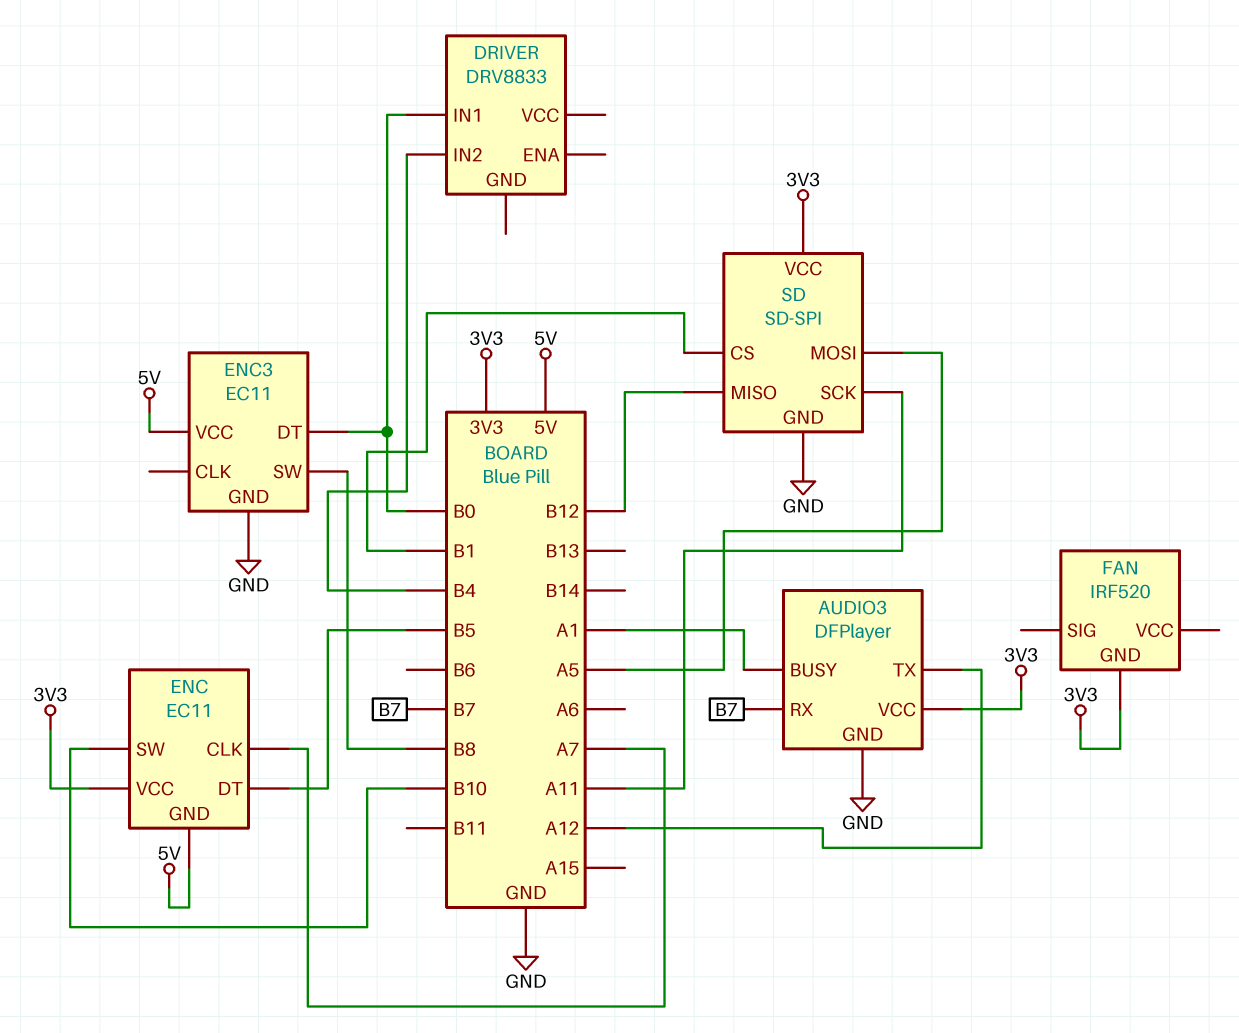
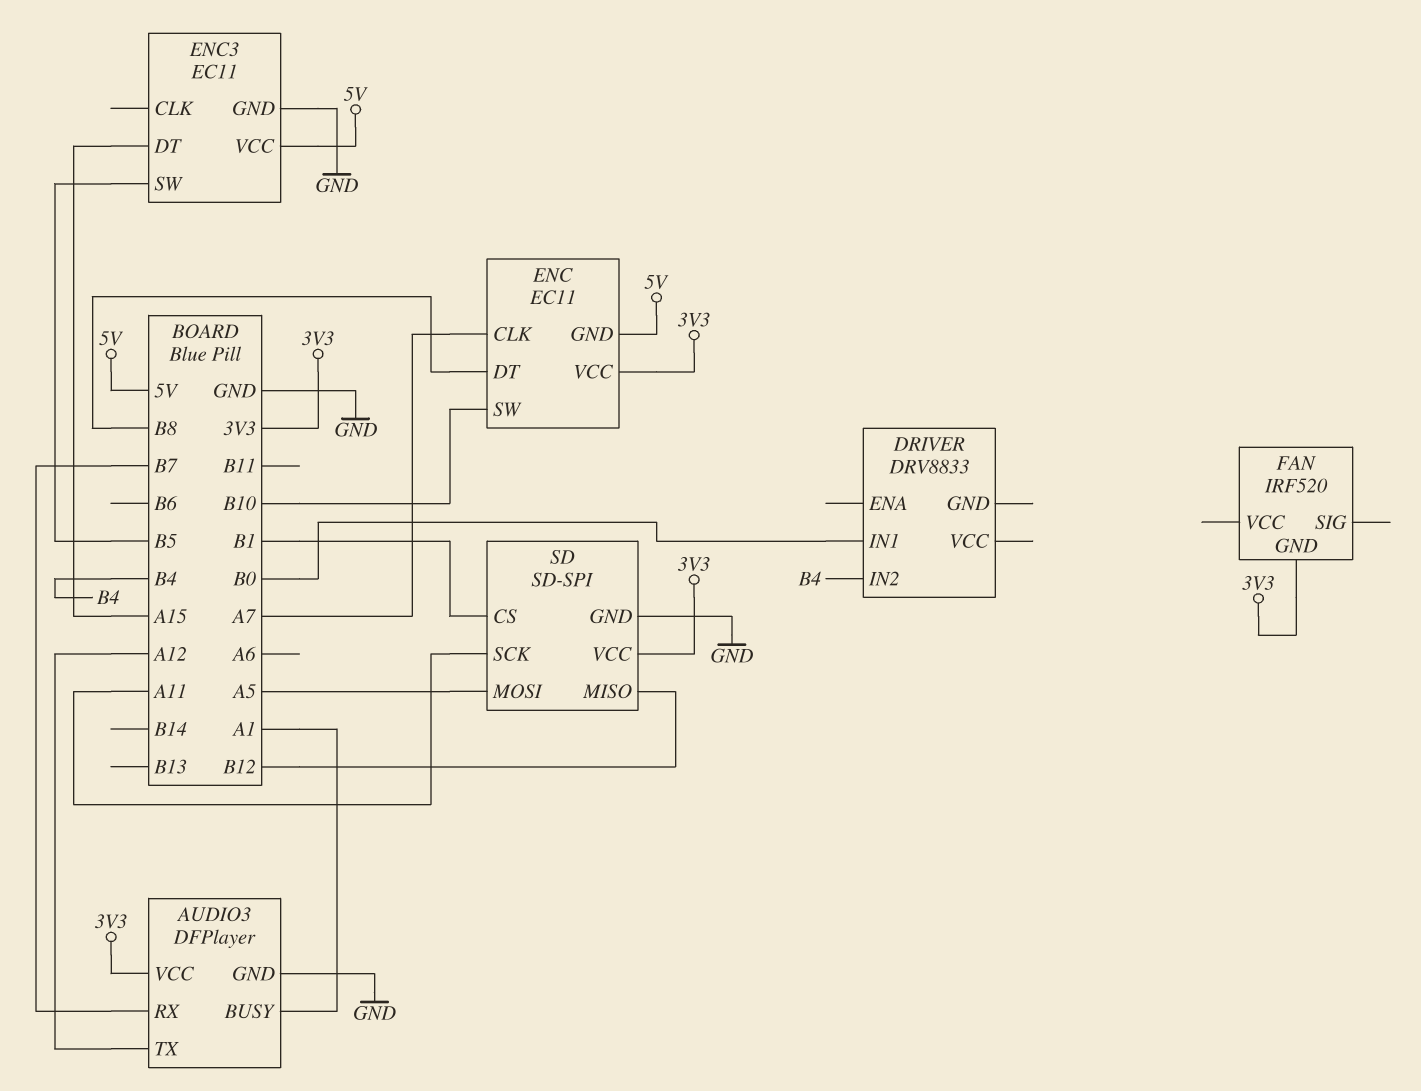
ENC pin DT: B5 -> B8
ENC3 pin DT: B0 -> A15
ENC3 pin SW: B8 -> B5

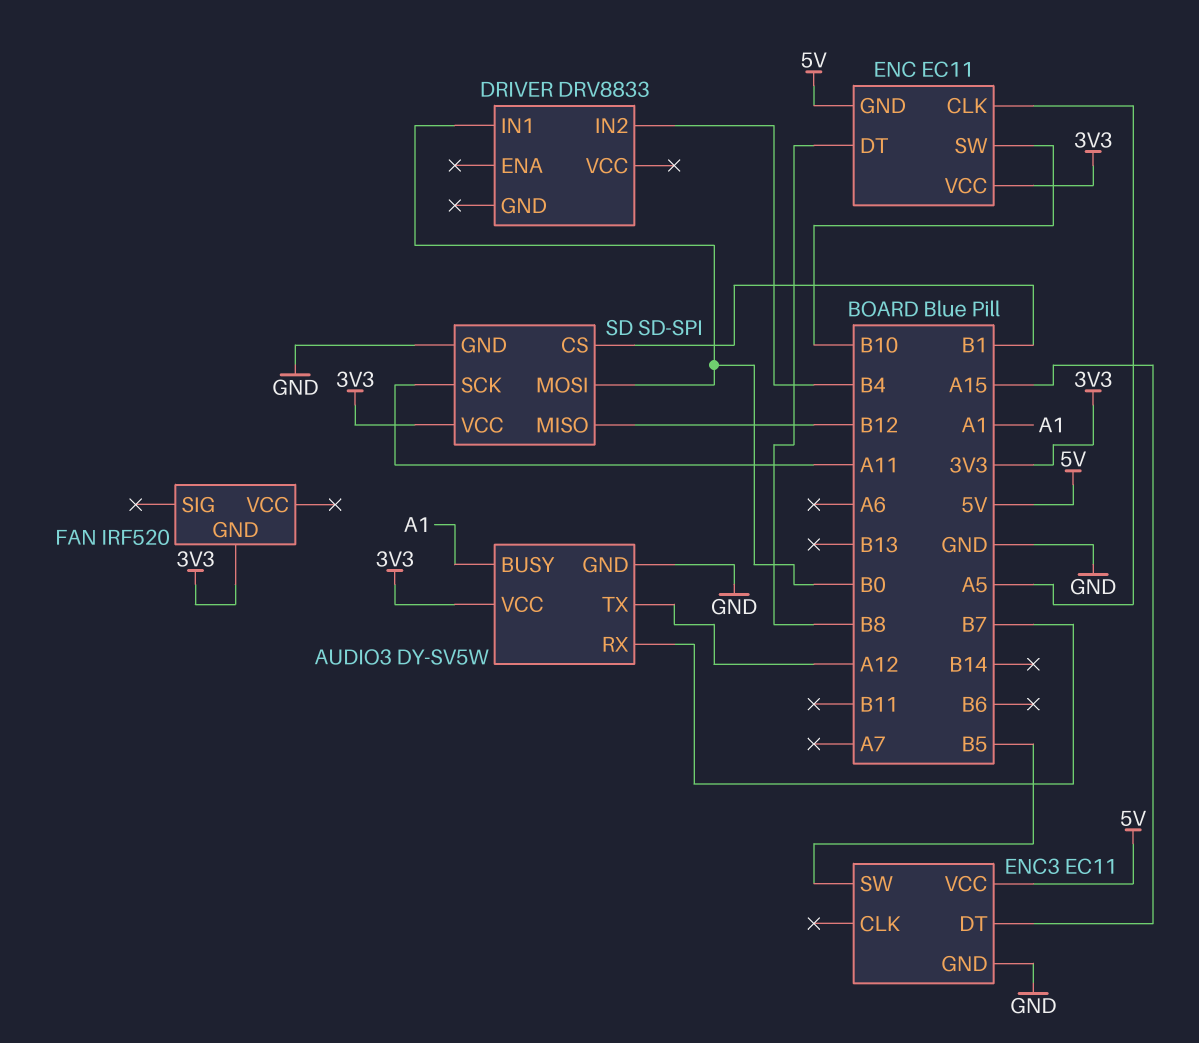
AUDIO3: DFPlayer -> DY-SV5W
ENC pin CLK: A7 -> A5
SD pin MOSI: A5 -> B0

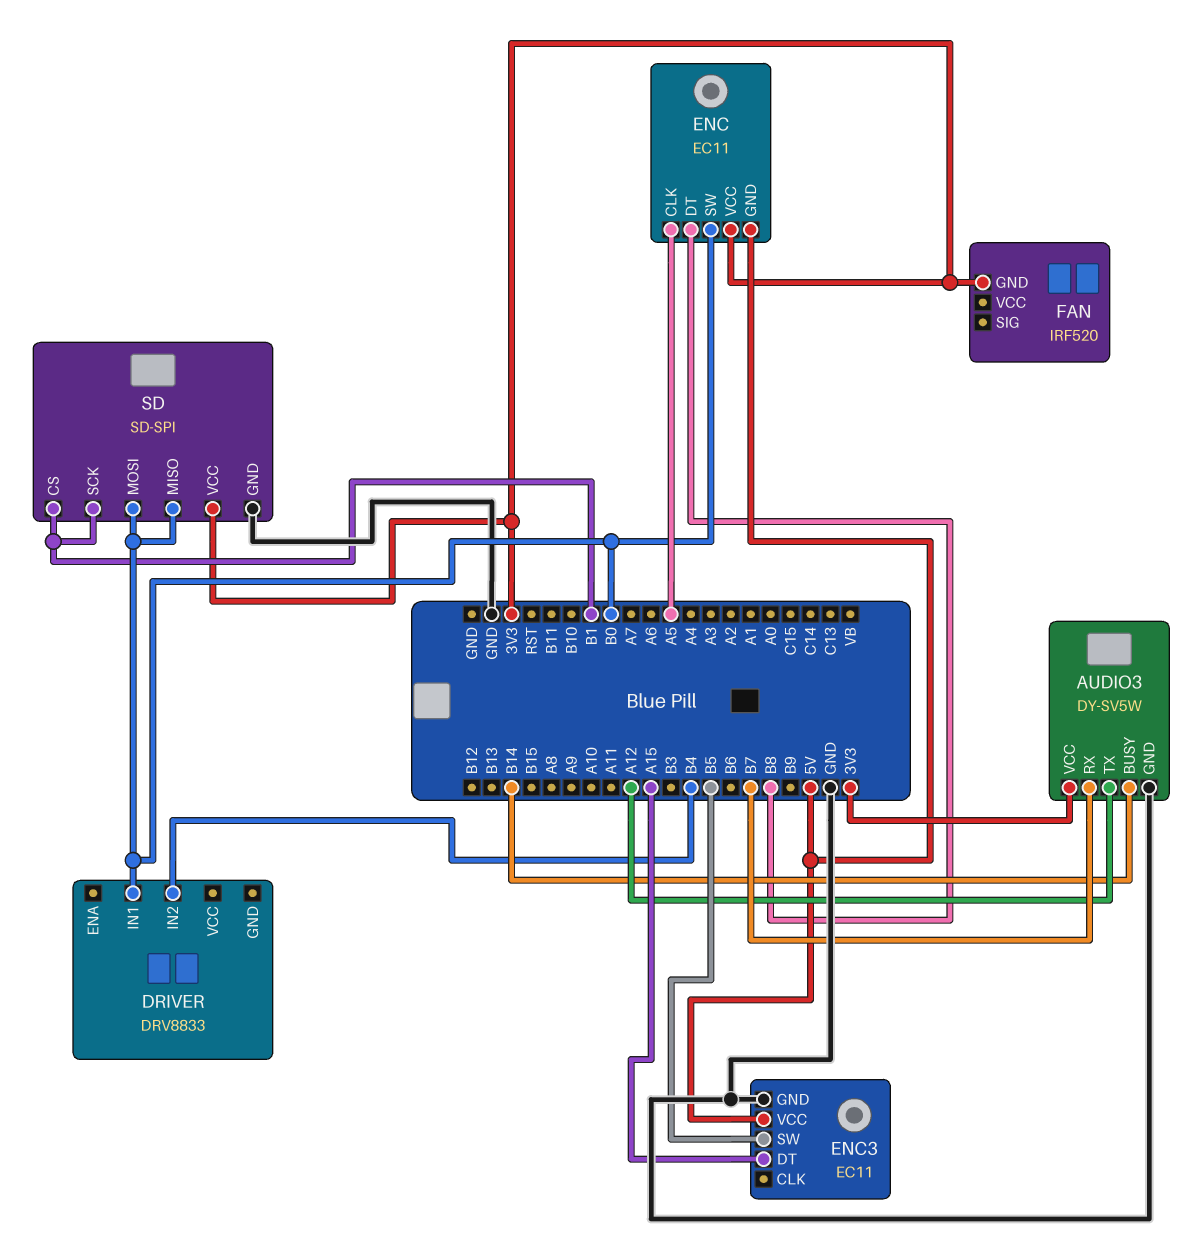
AUDIO3 pin BUSY: A1 -> B14
ENC pin SW: B10 -> B0
SD pin MISO: B12 -> B0
SD pin SCK: A11 -> B1

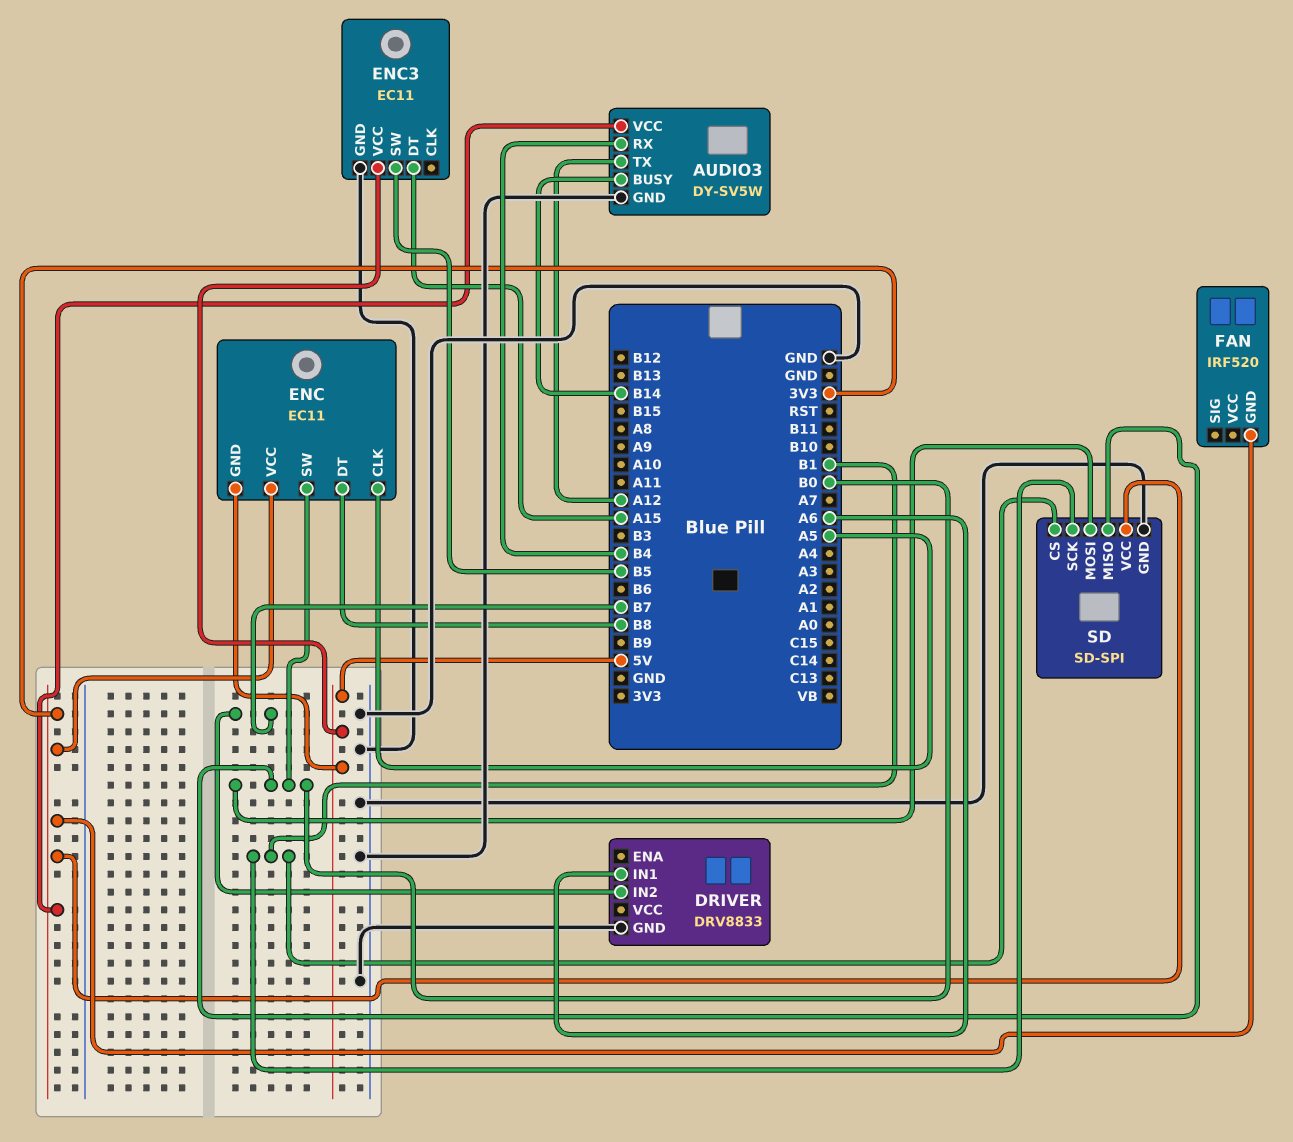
AUDIO3 pin RX: B7 -> B4
DRIVER pin GND: none -> GND
DRIVER pin IN1: B0 -> A6
DRIVER pin IN2: B4 -> B7

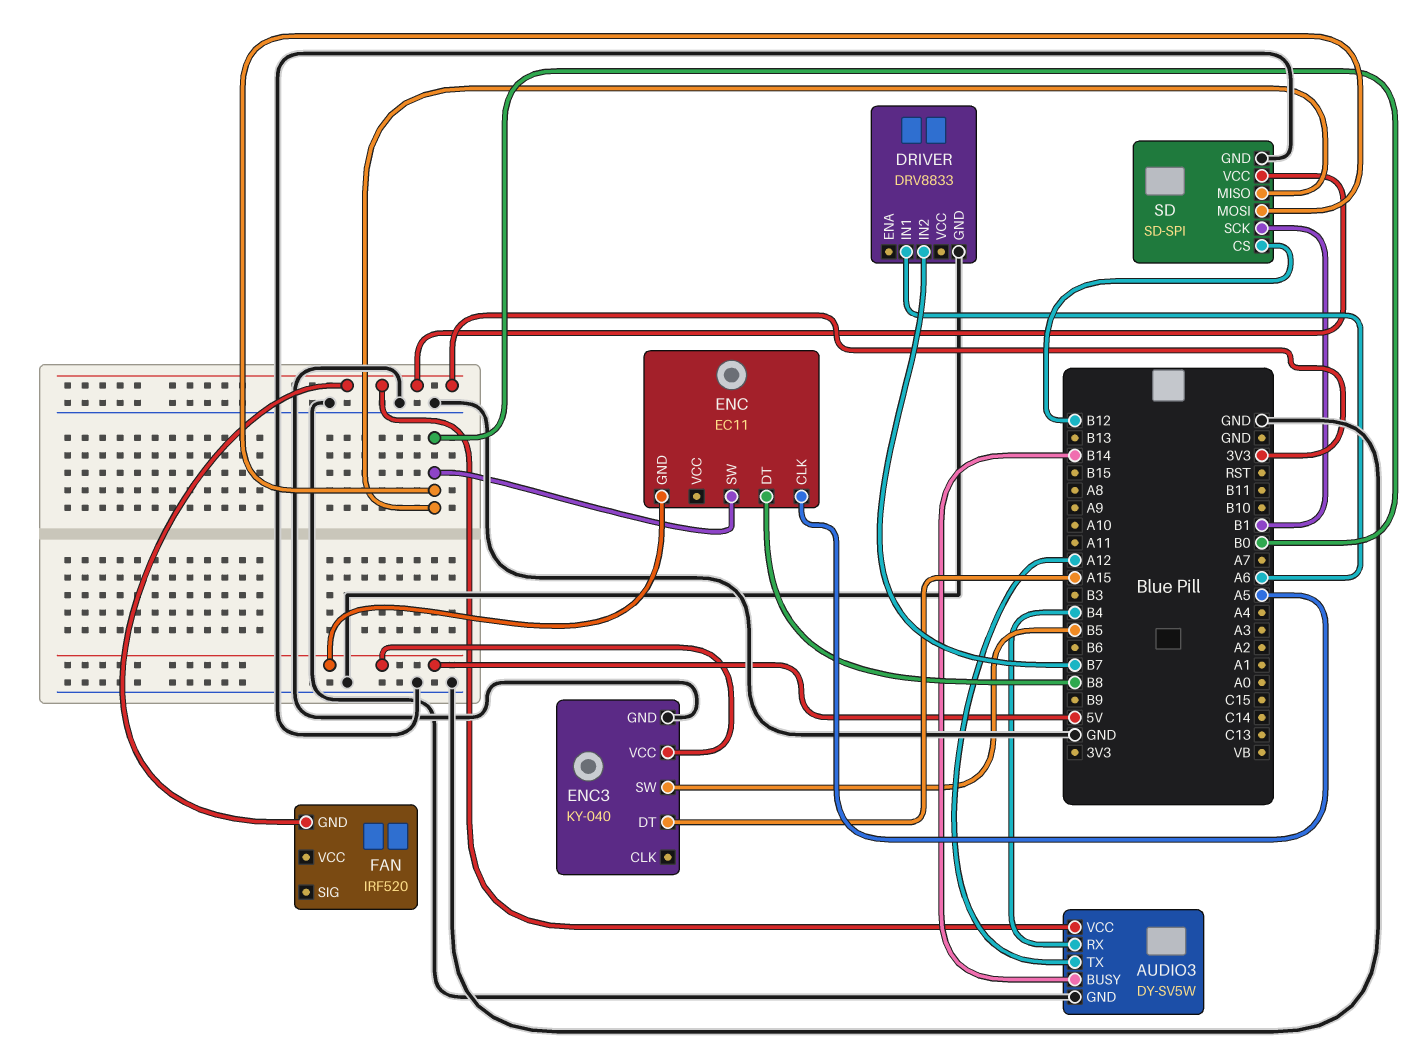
ENC pin VCC: 3V3 -> none
ENC3: EC11 -> KY-040
SD pin CS: B1 -> B12

